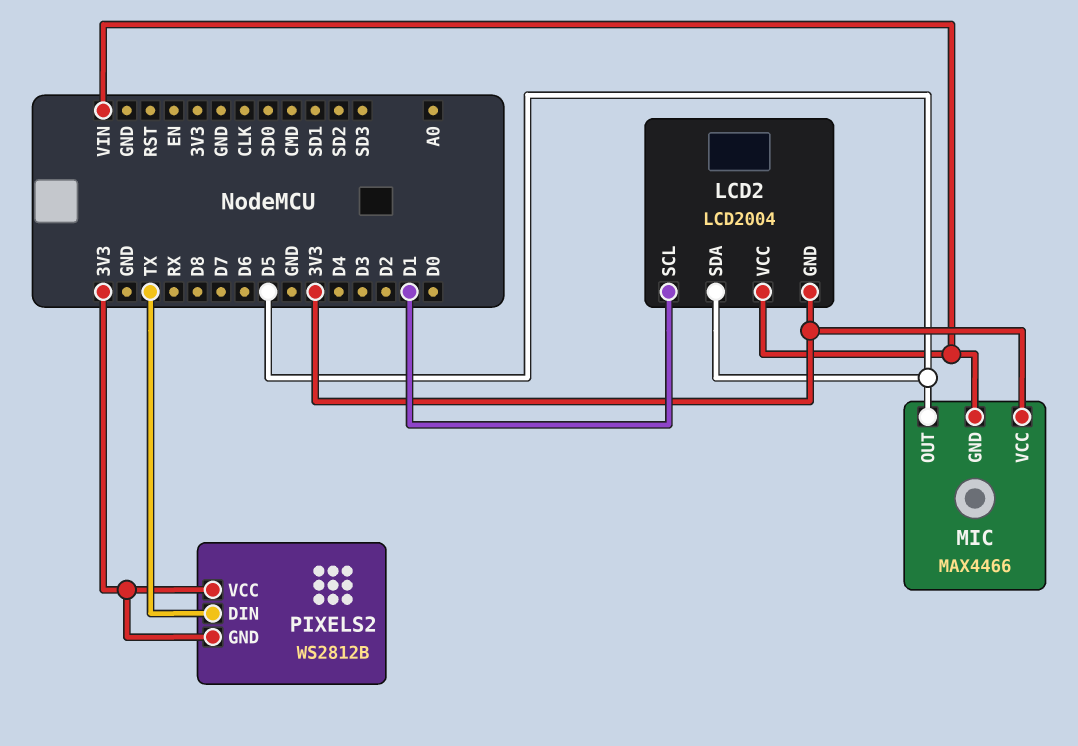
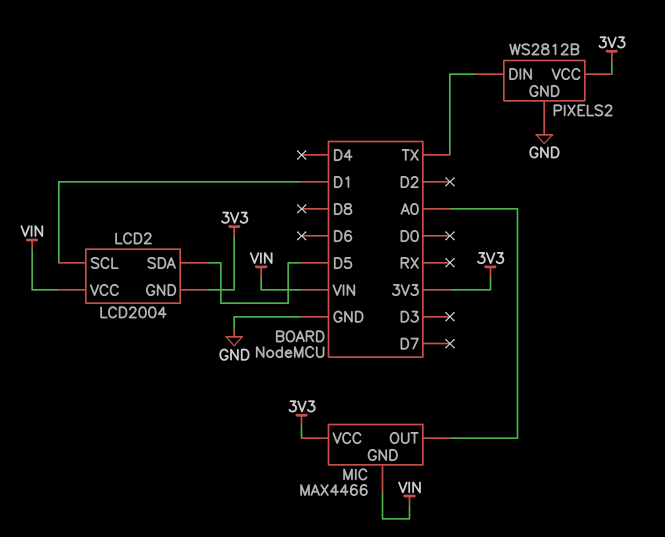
MIC pin OUT: D5 -> A0
PIXELS2 pin GND: 3V3 -> GND

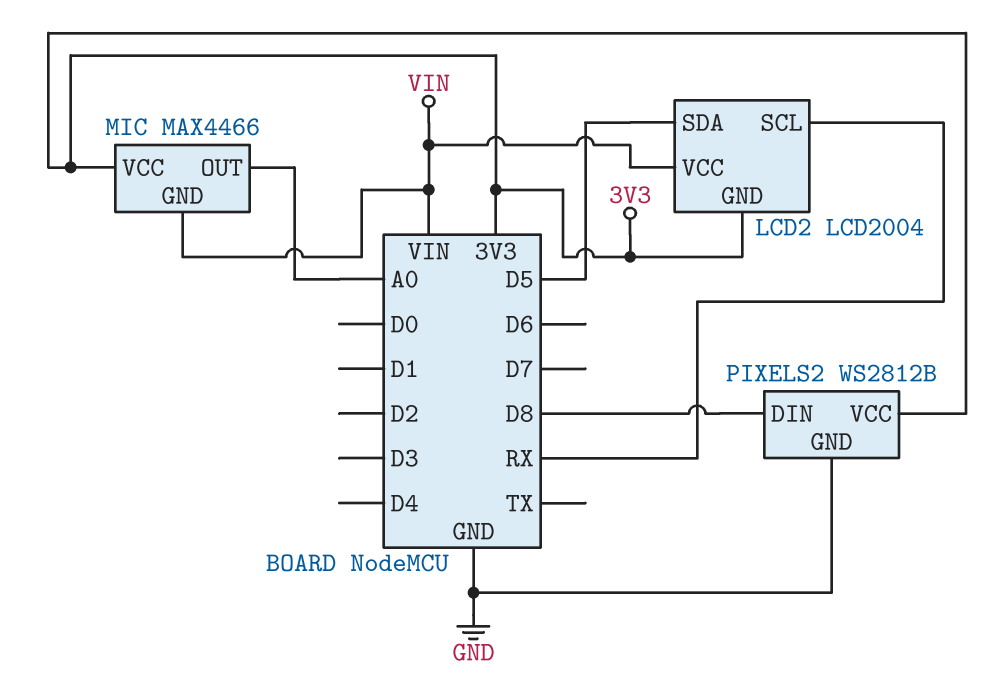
LCD2 pin SCL: D1 -> RX
PIXELS2 pin DIN: TX -> D8

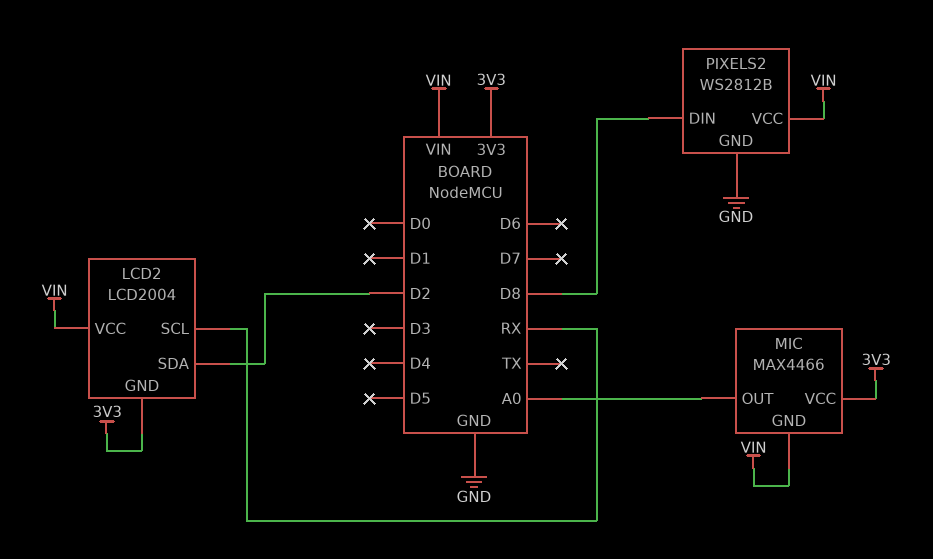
LCD2 pin SDA: D5 -> D2
PIXELS2 pin VCC: 3V3 -> VIN

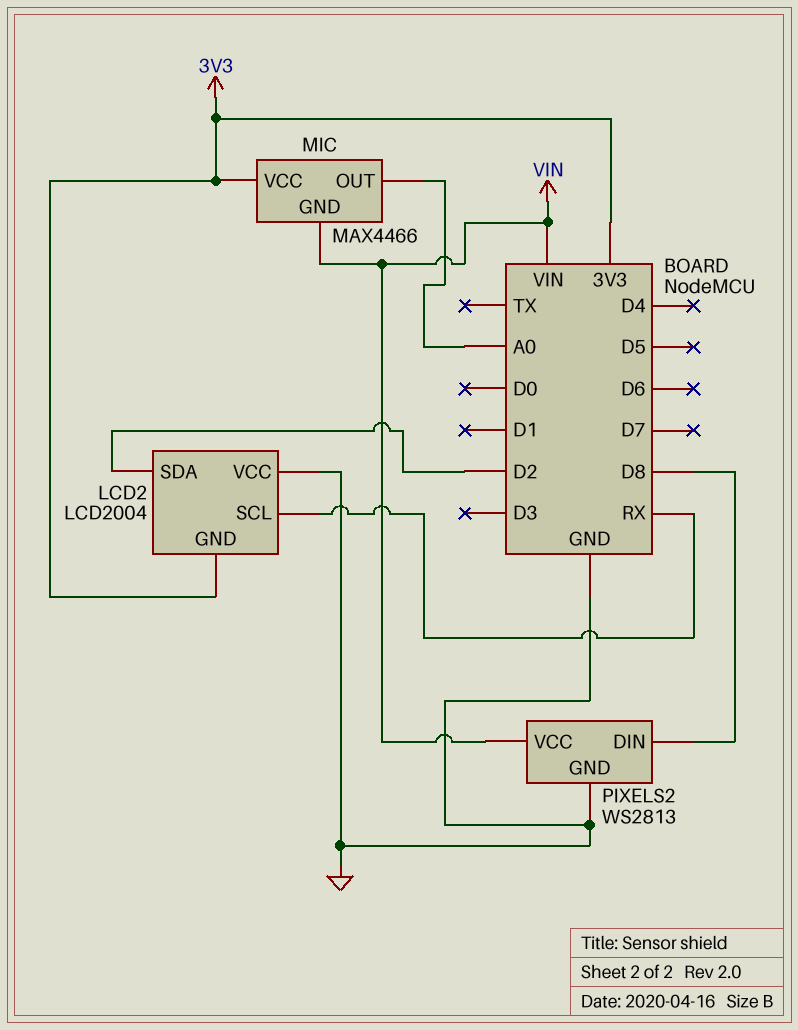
LCD2 pin VCC: VIN -> GND
PIXELS2: WS2812B -> WS2813

